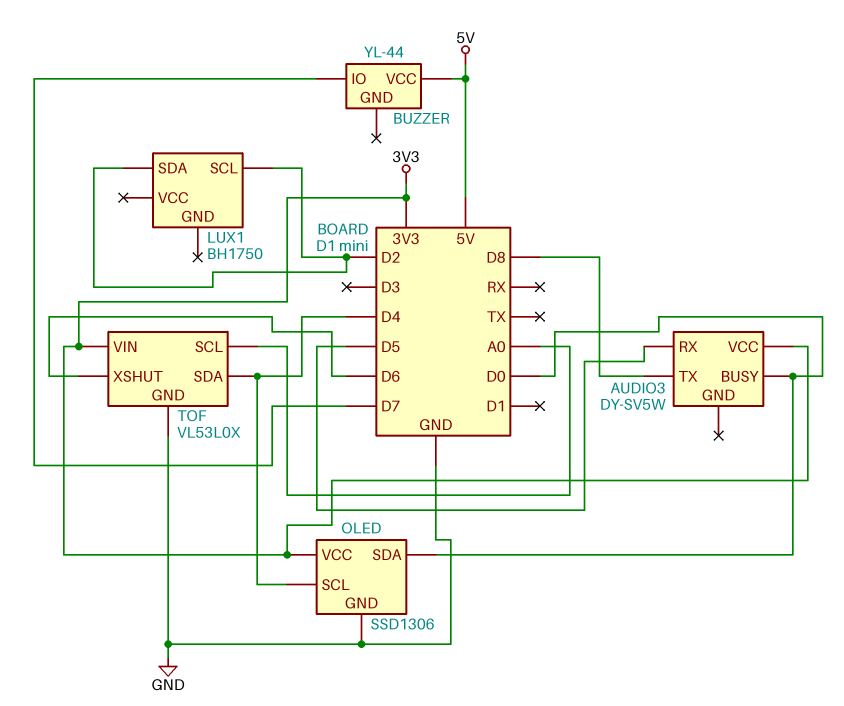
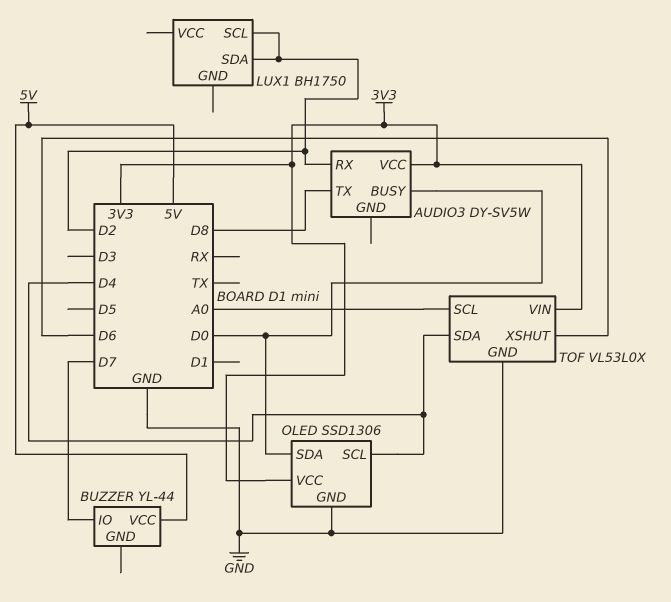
AUDIO3 pin RX: D5 -> D2

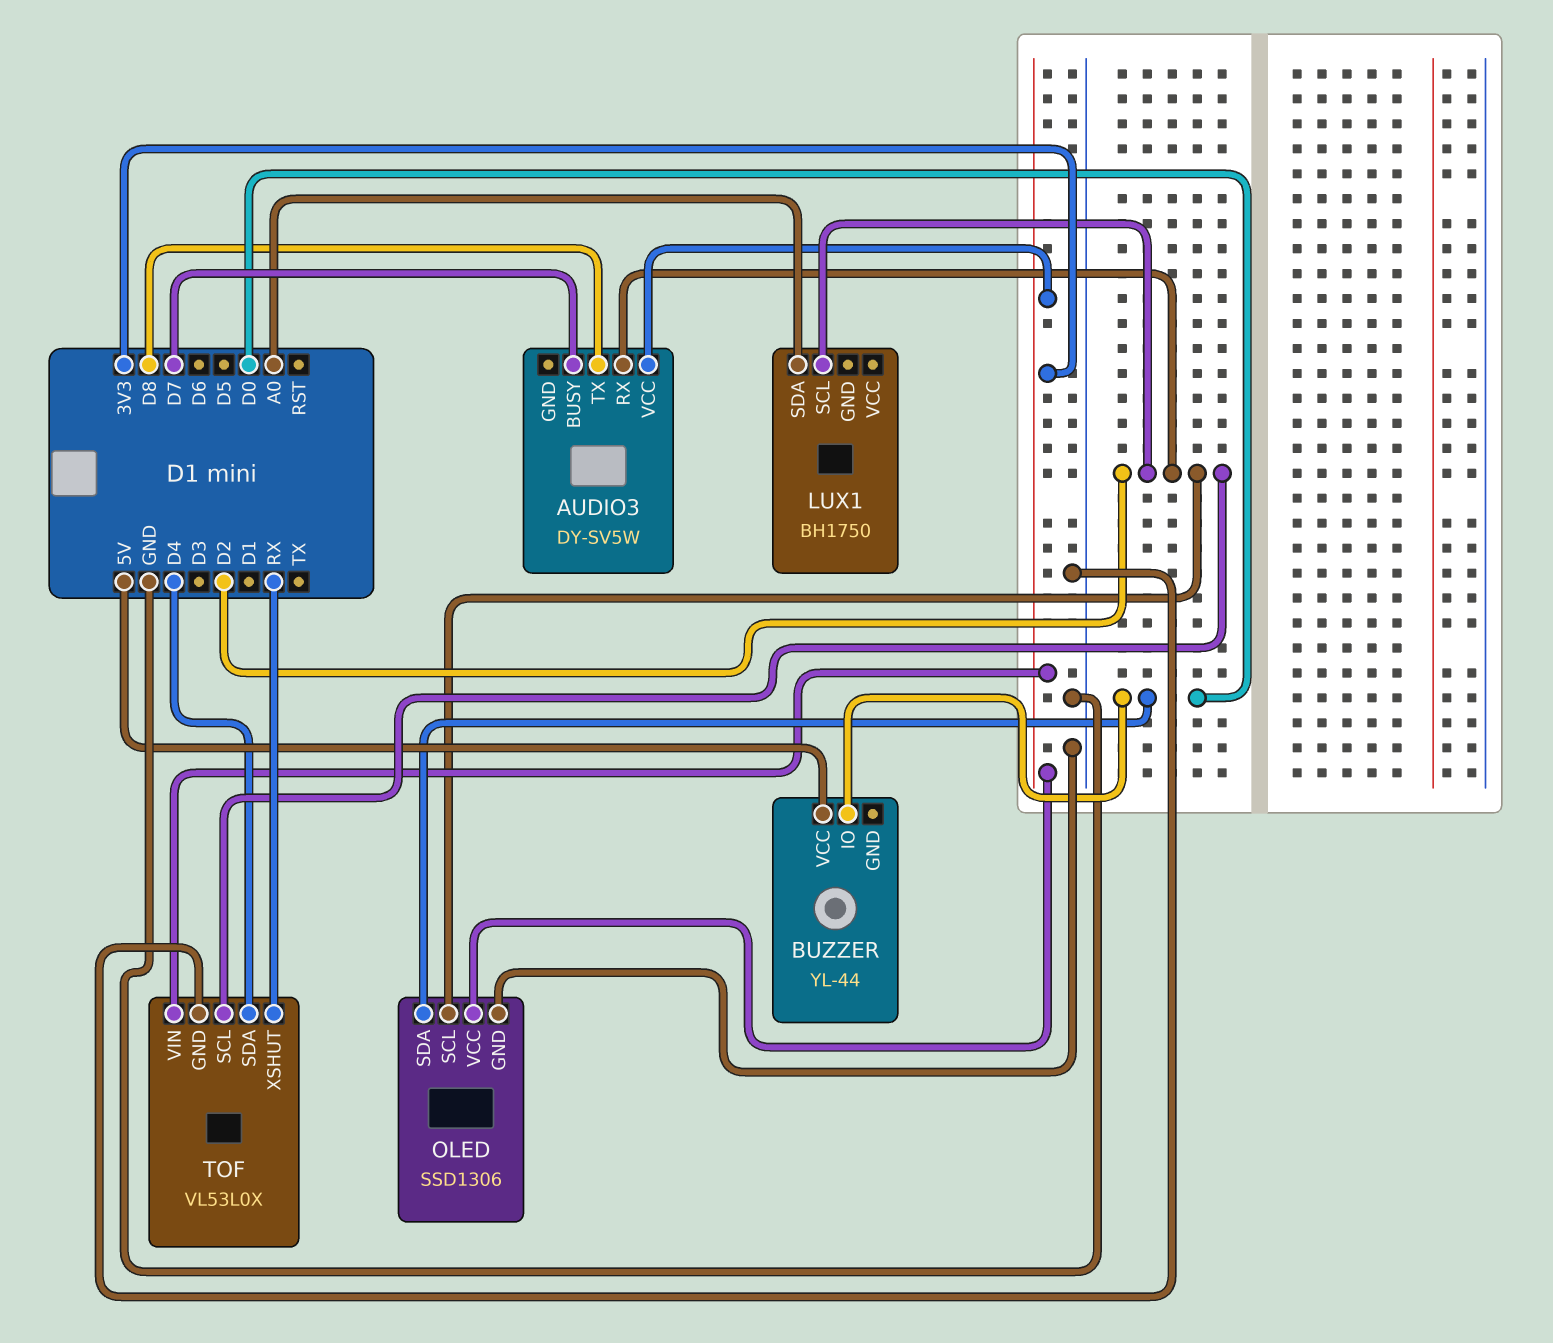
AUDIO3 pin BUSY: D0 -> D7
BUZZER pin IO: D7 -> D0
LUX1 pin SDA: D2 -> A0
OLED pin SCL: D4 -> D2
TOF pin SCL: A0 -> D2
TOF pin XSHUT: D6 -> RX

